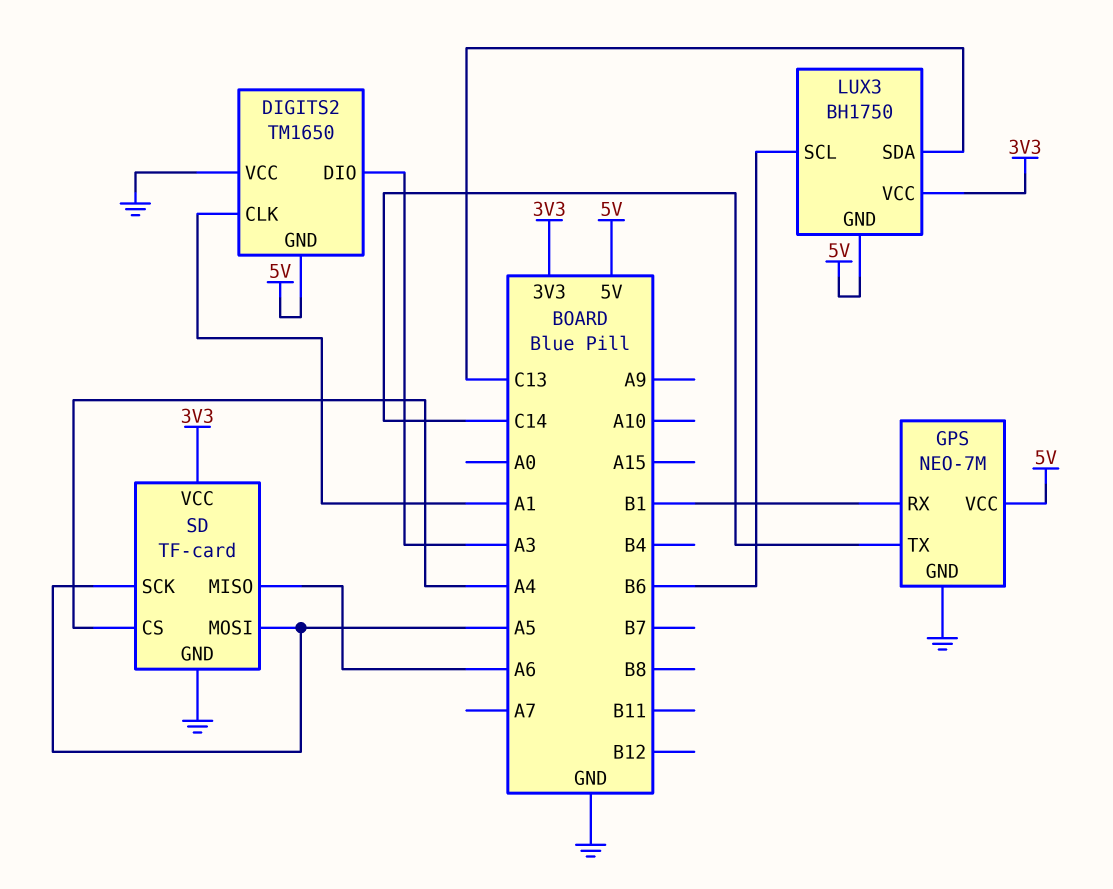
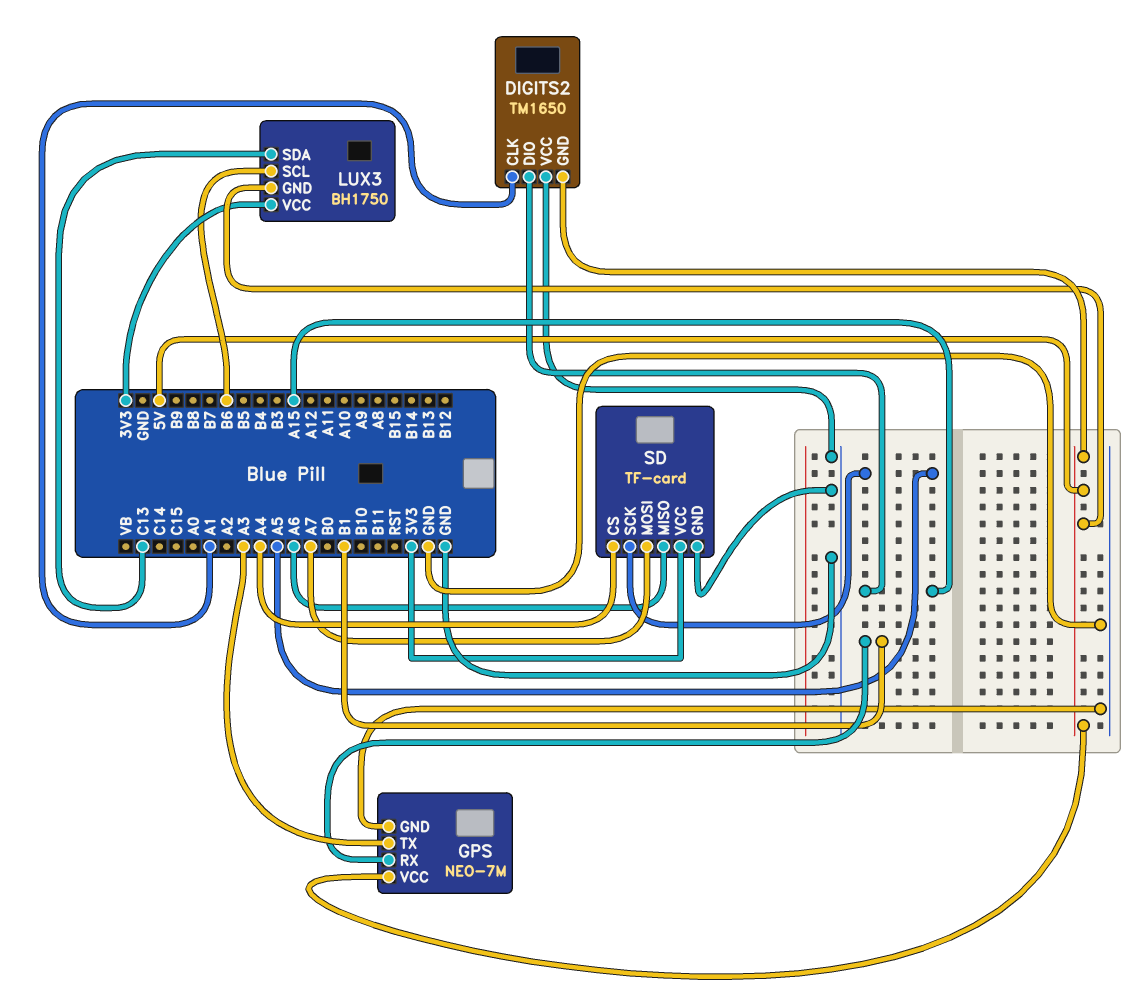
DIGITS2 pin DIO: A3 -> A15
GPS pin TX: C14 -> A3
SD pin MOSI: A5 -> A7

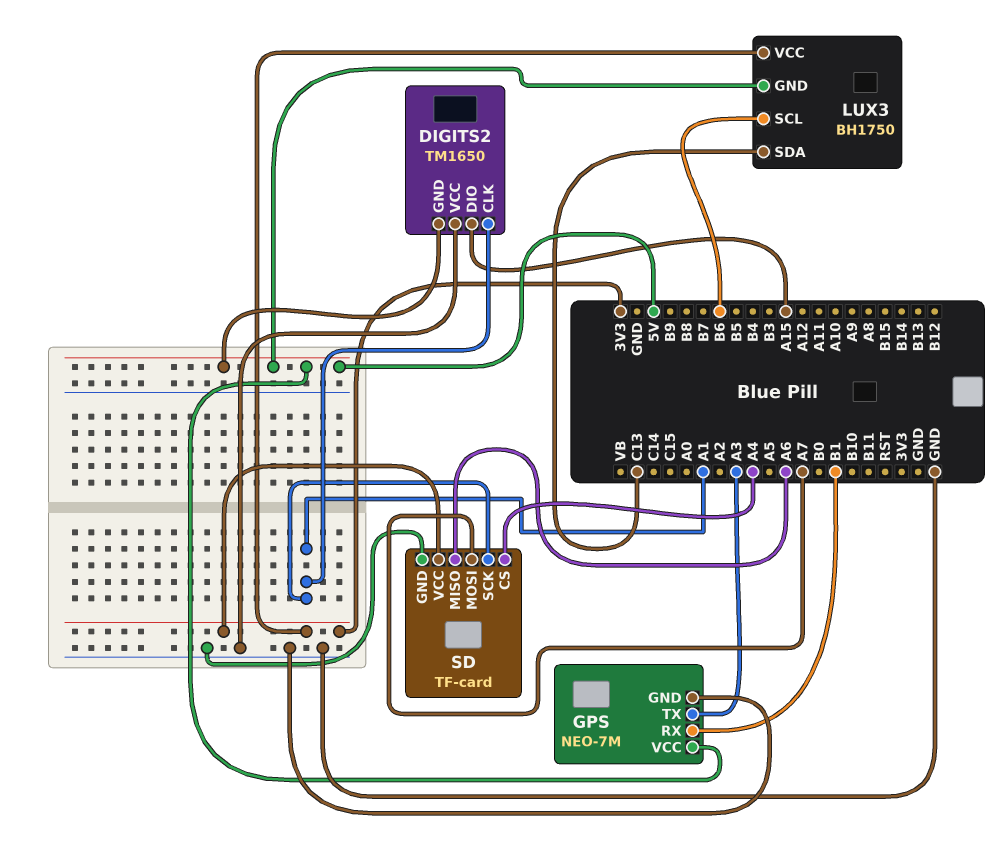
SD pin SCK: A5 -> A1

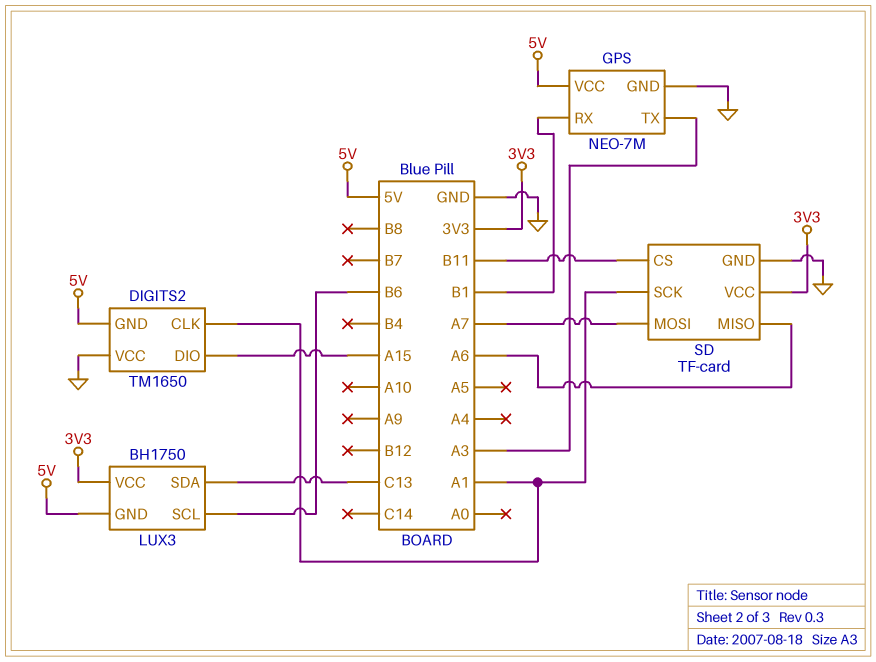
SD pin CS: A4 -> B11

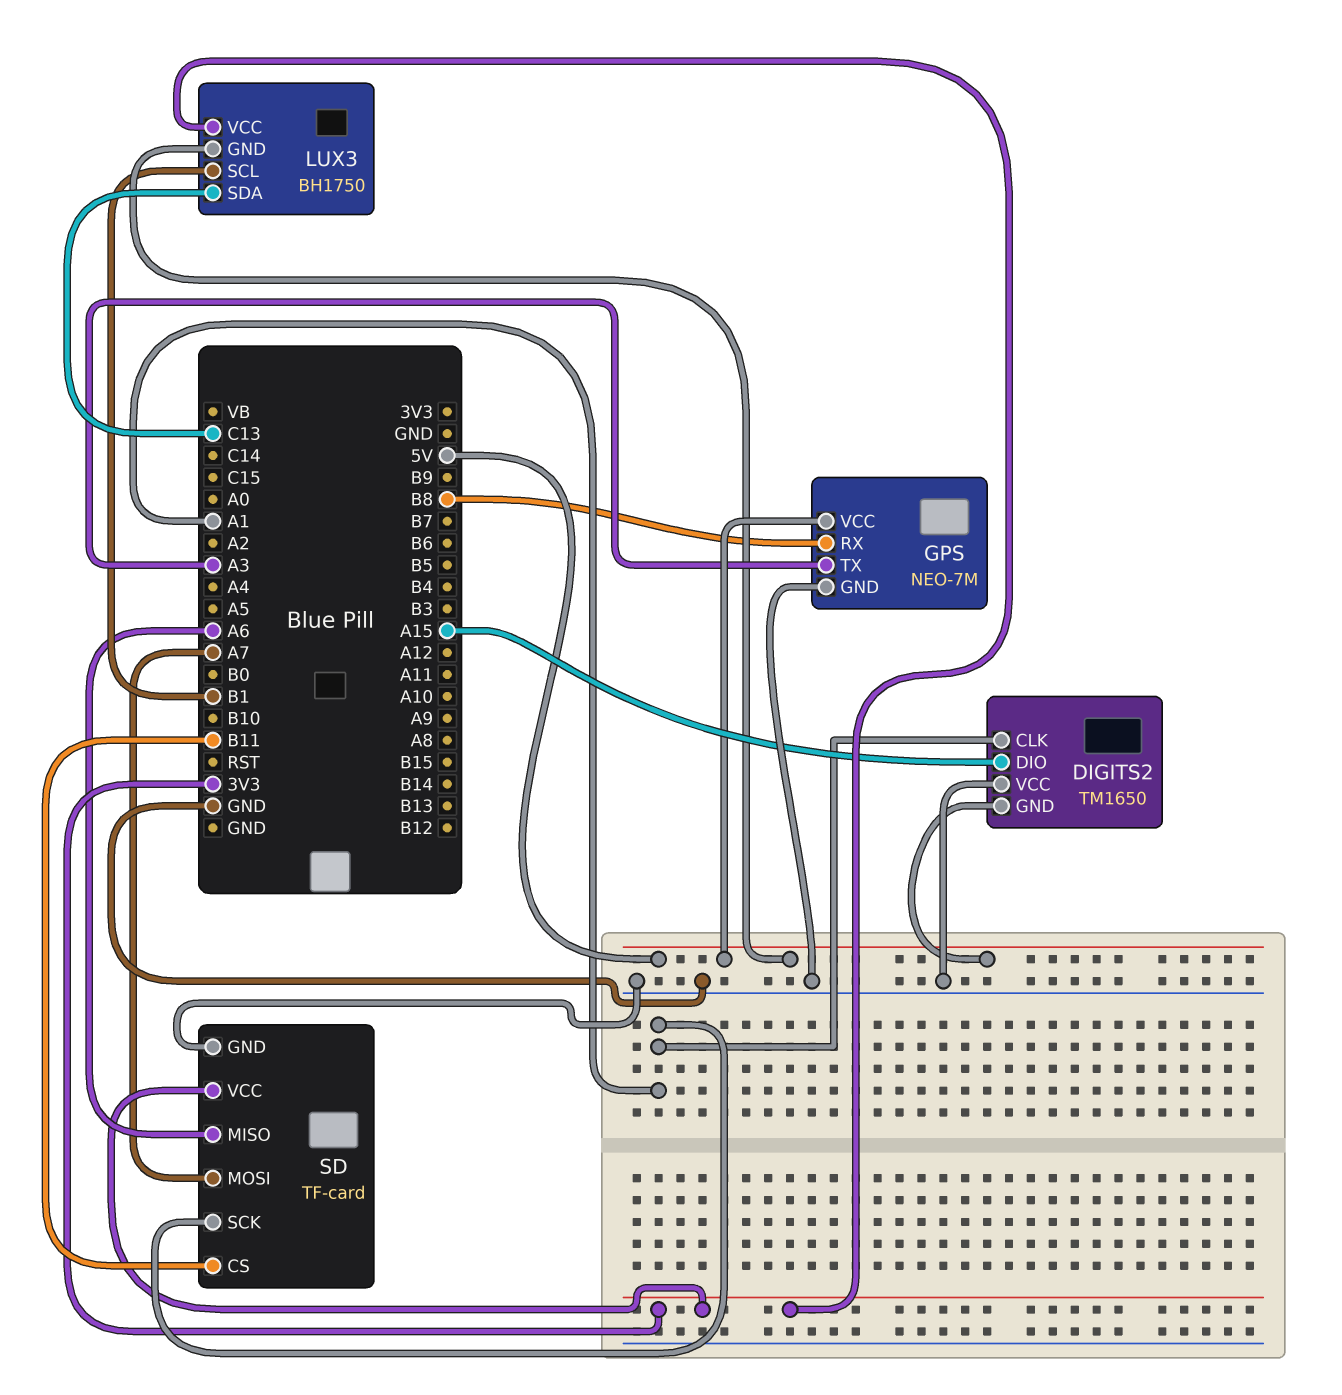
GPS pin RX: B1 -> B8
LUX3 pin SCL: B6 -> B1

